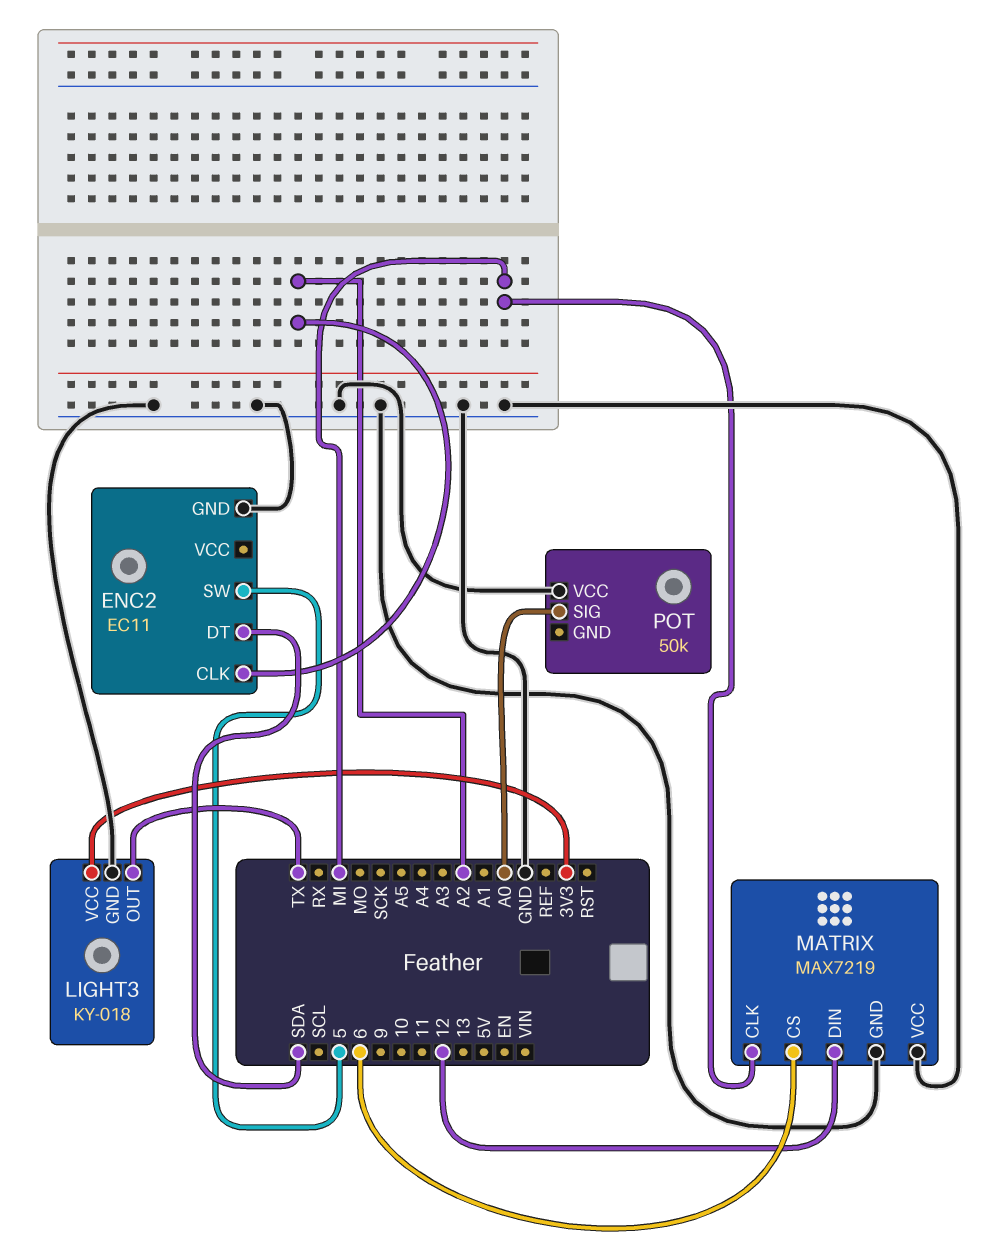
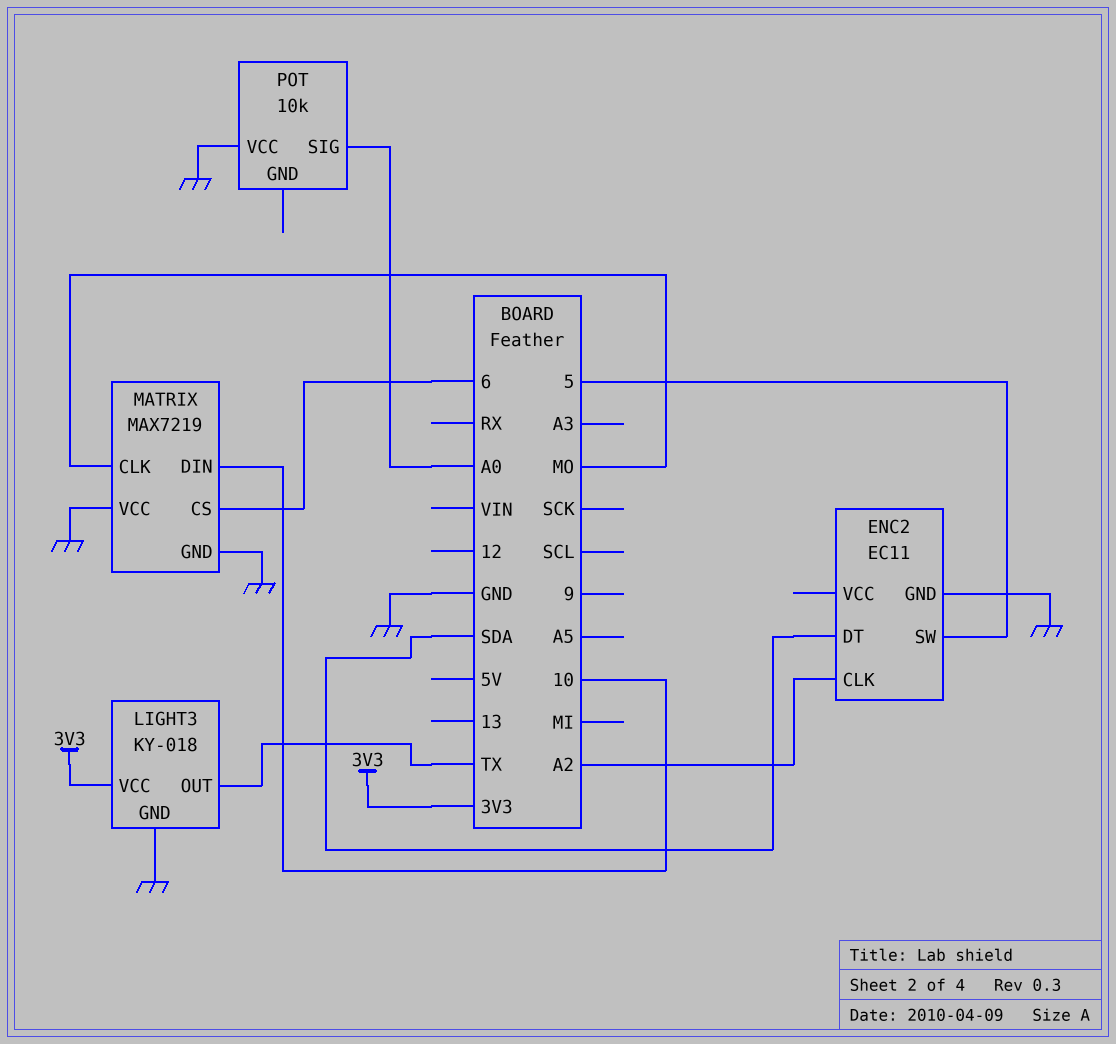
MATRIX pin CLK: MI -> MO
MATRIX pin DIN: 12 -> 10
POT: 50k -> 10k

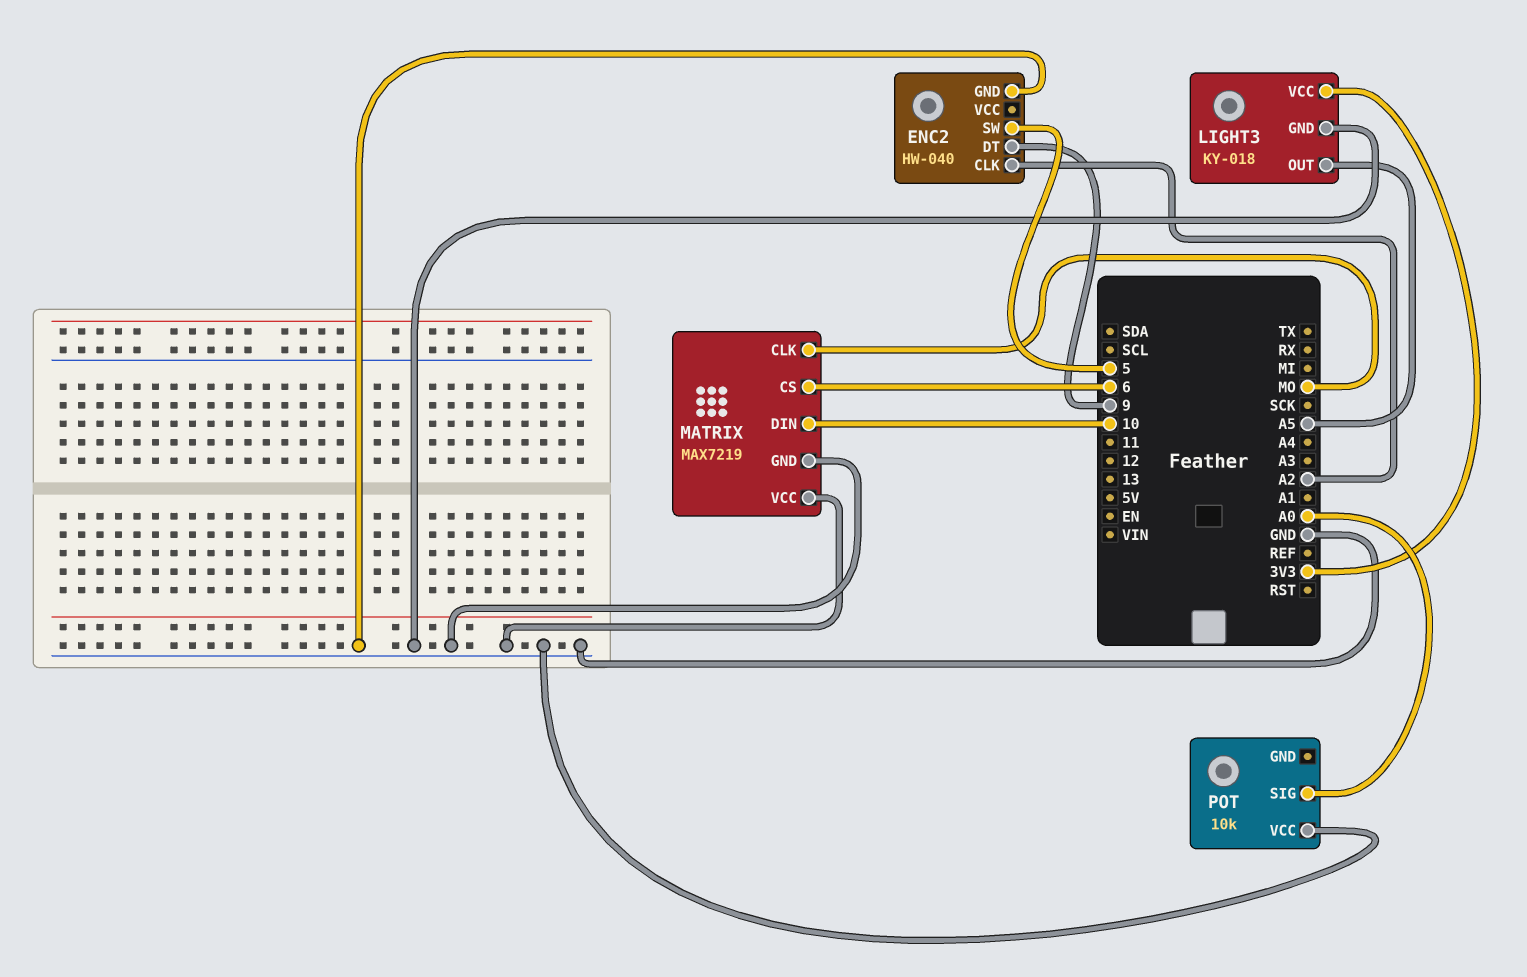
ENC2: EC11 -> HW-040
ENC2 pin DT: SDA -> 9
LIGHT3 pin OUT: TX -> A5

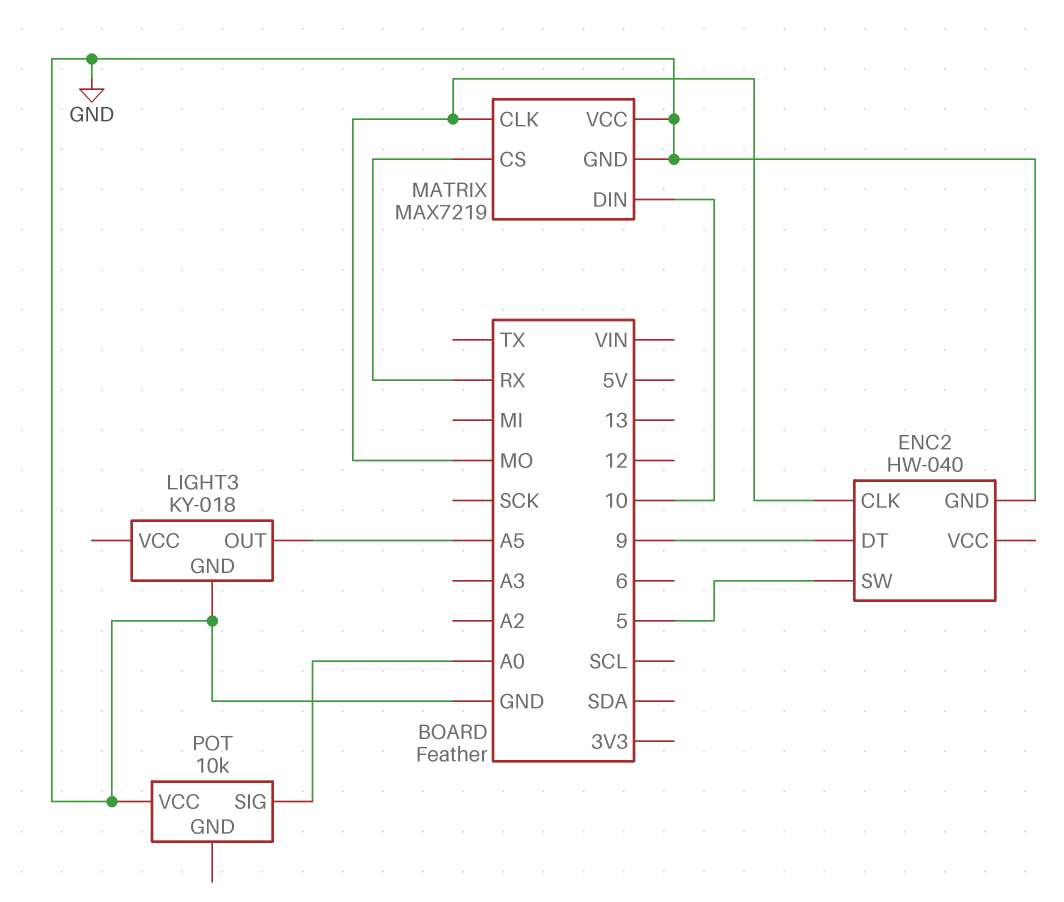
ENC2 pin CLK: A2 -> MO
LIGHT3 pin VCC: 3V3 -> none
MATRIX pin CS: 6 -> RX

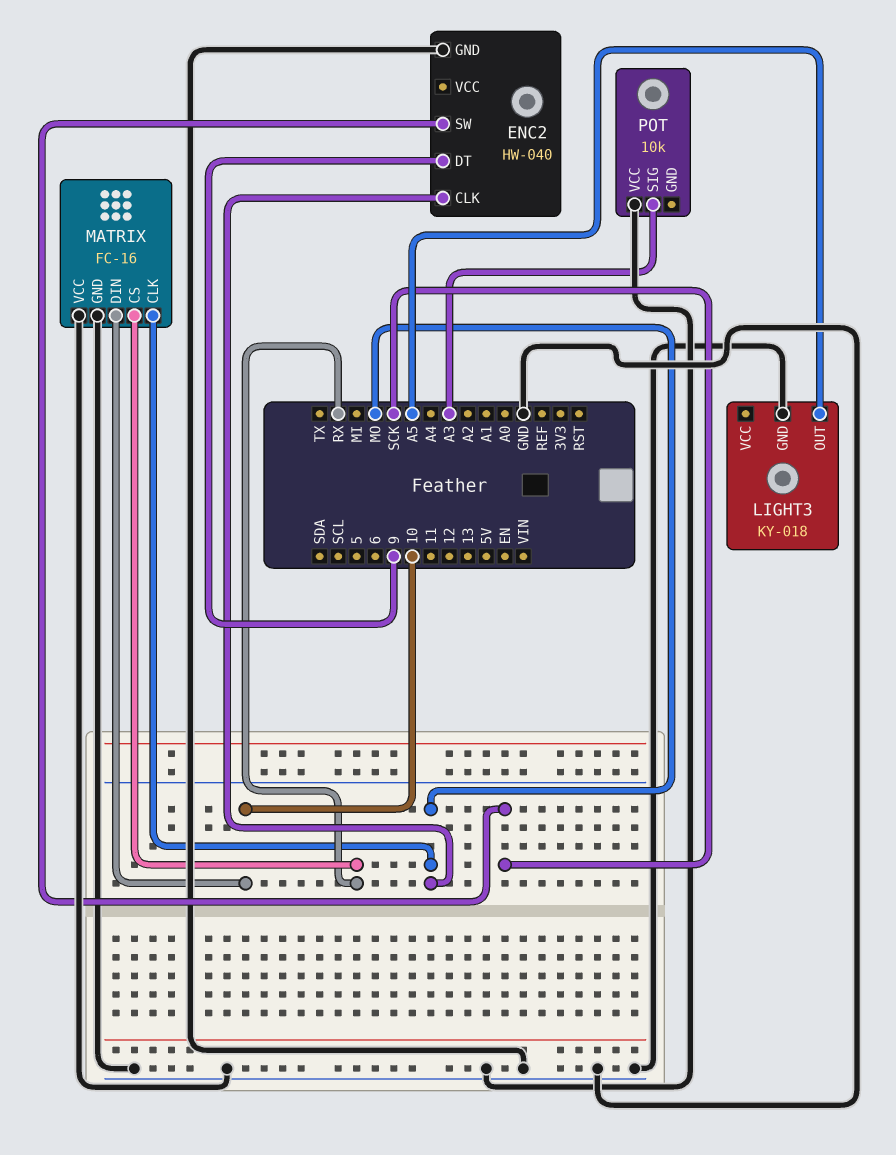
ENC2 pin SW: 5 -> SCK
MATRIX: MAX7219 -> FC-16
POT pin SIG: A0 -> A3

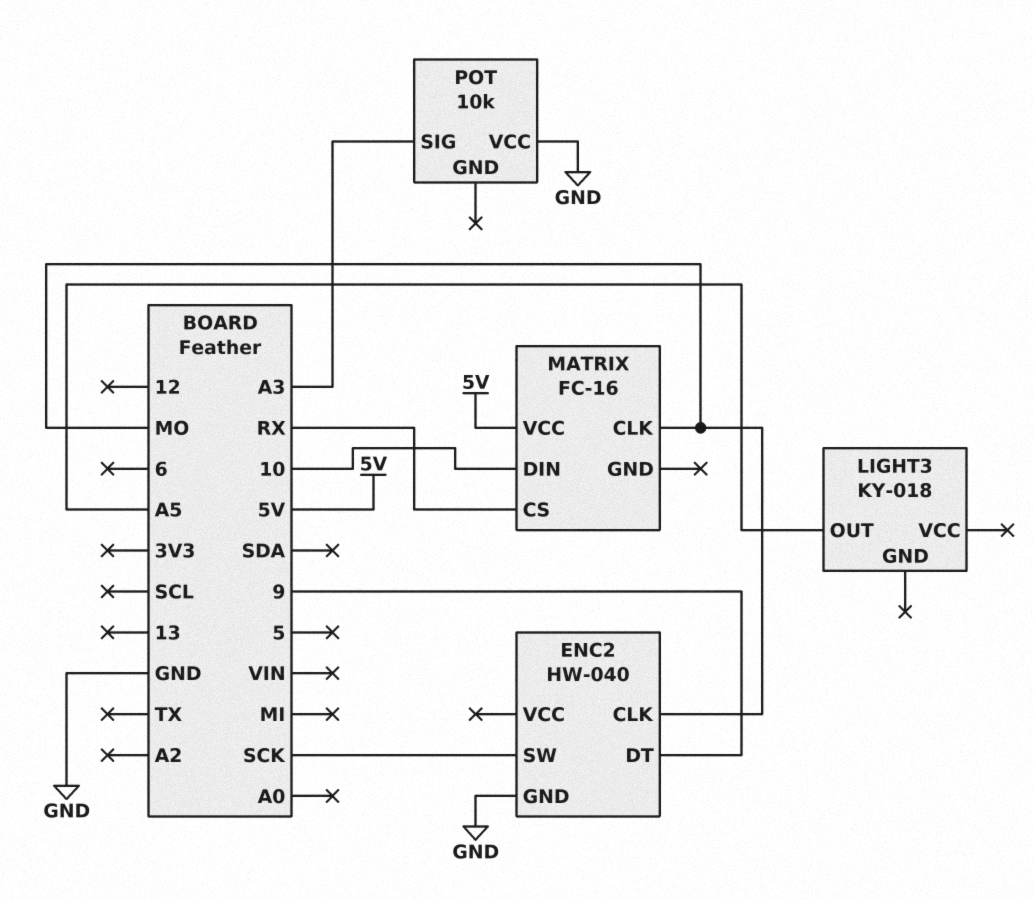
LIGHT3 pin GND: GND -> none
MATRIX pin GND: GND -> none
MATRIX pin VCC: GND -> 5V

